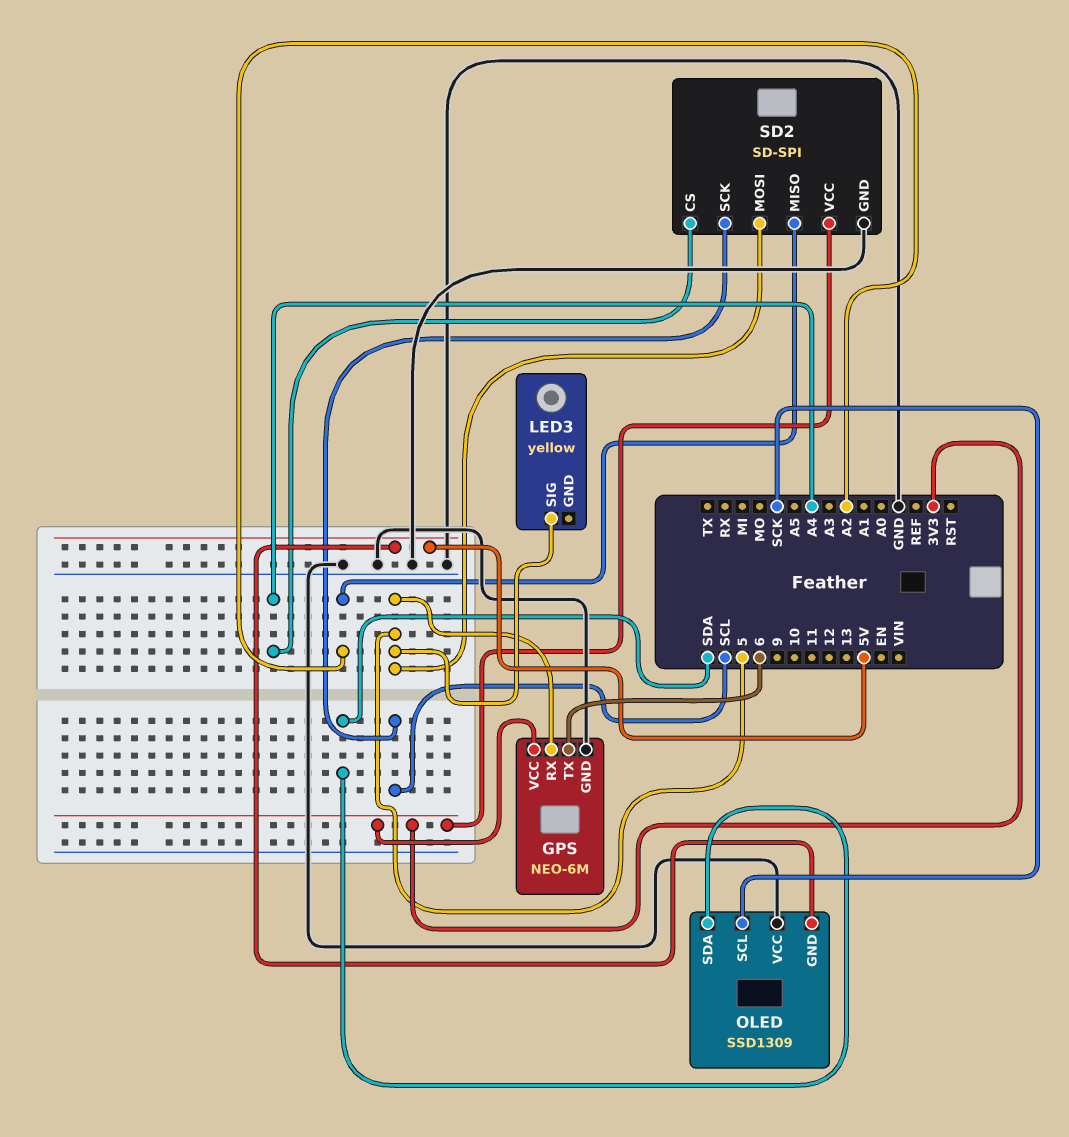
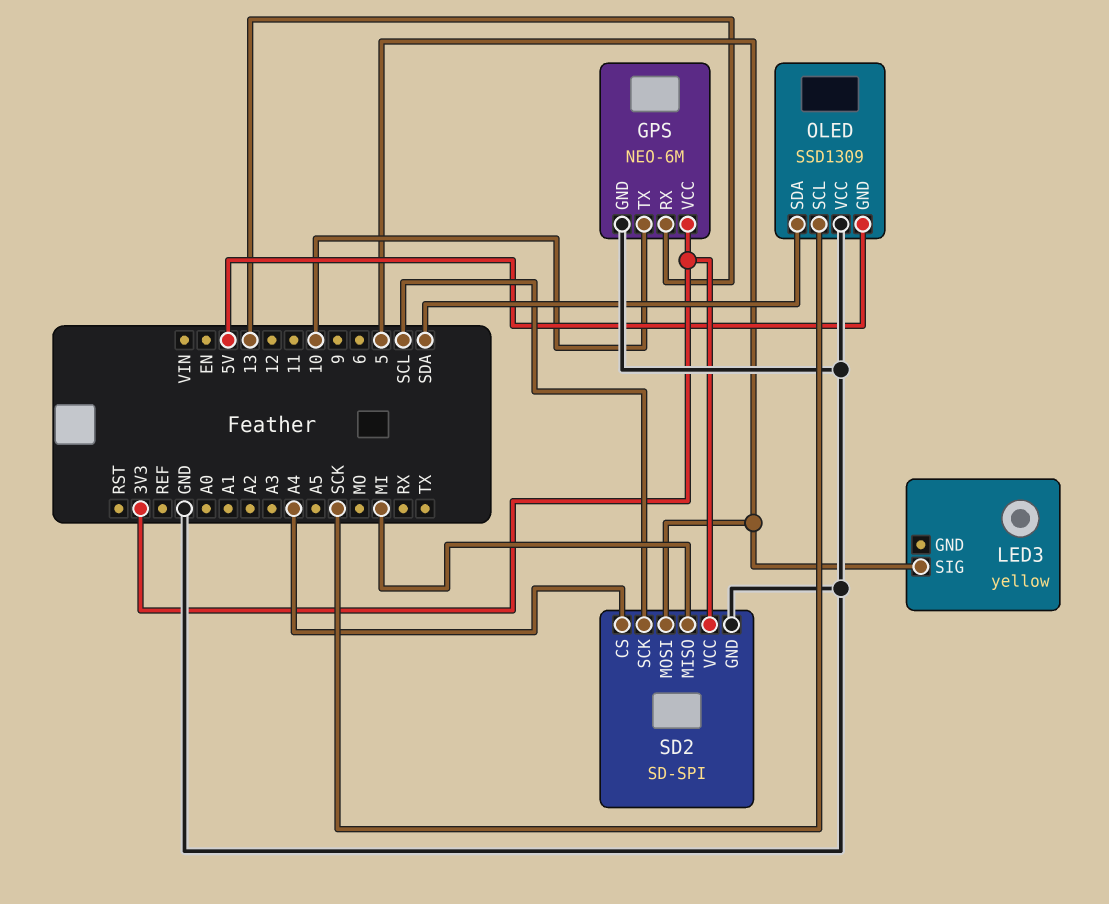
GPS pin RX: 5 -> 13
GPS pin TX: 6 -> 10
SD2 pin MISO: A2 -> MI

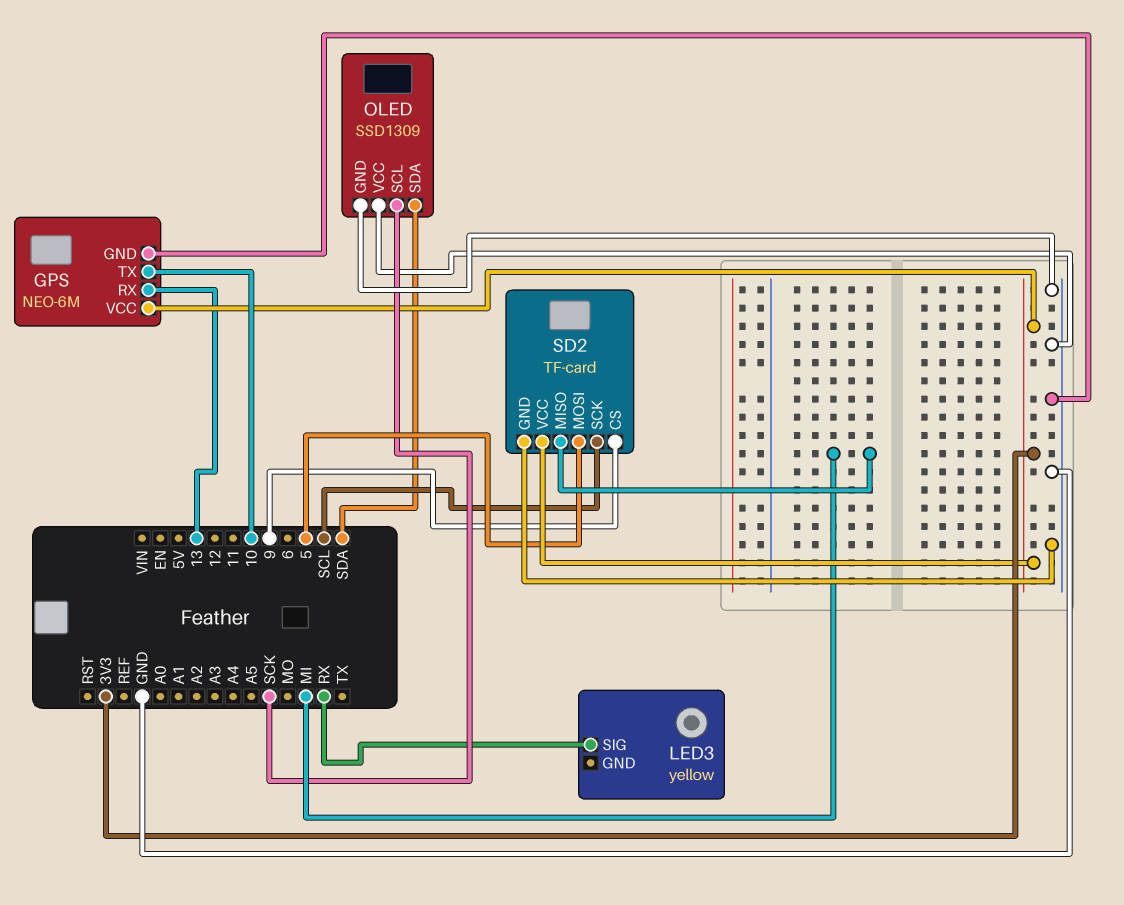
LED3 pin SIG: 5 -> RX
OLED pin GND: 5V -> GND
SD2: SD-SPI -> TF-card
SD2 pin CS: A4 -> 9

